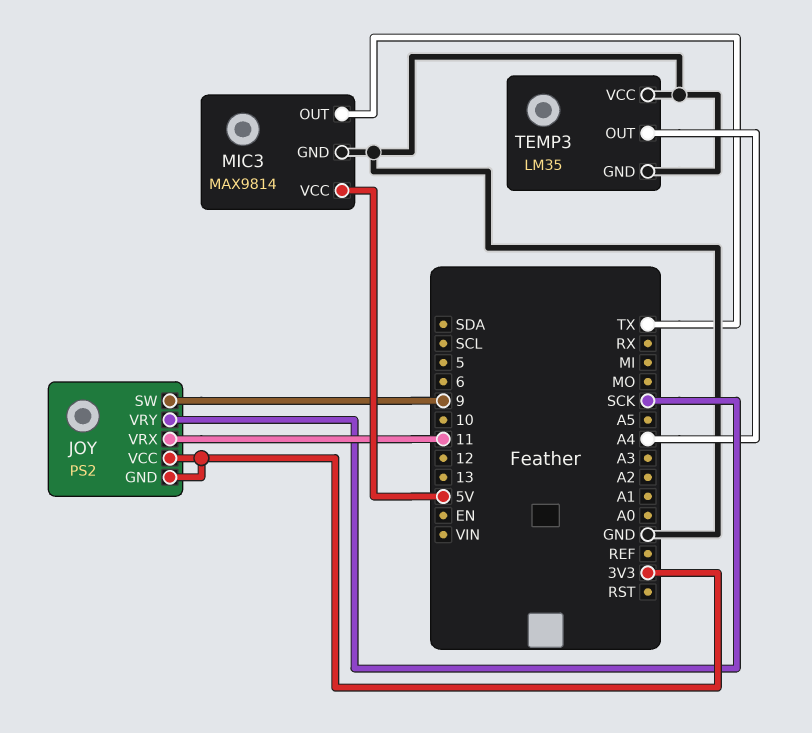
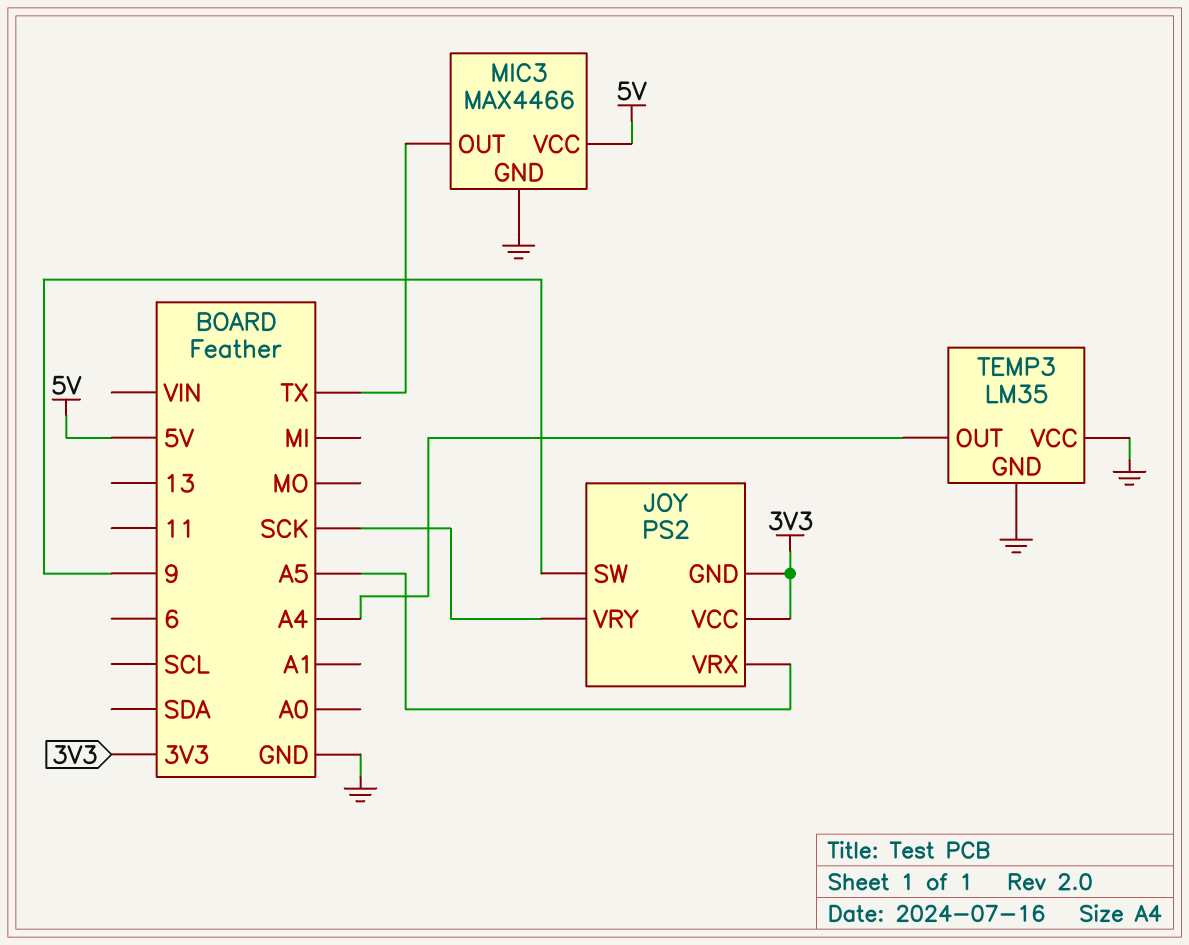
JOY pin VRX: 11 -> A5
MIC3: MAX9814 -> MAX4466

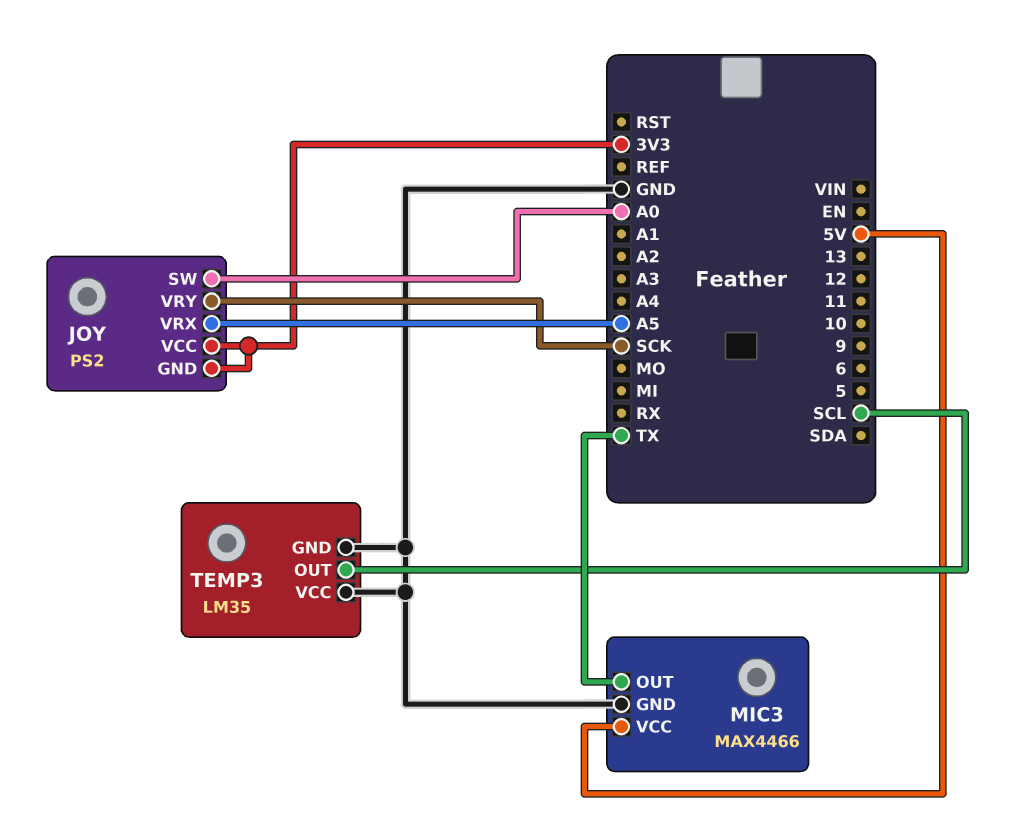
JOY pin SW: 9 -> A0
TEMP3 pin OUT: A4 -> SCL

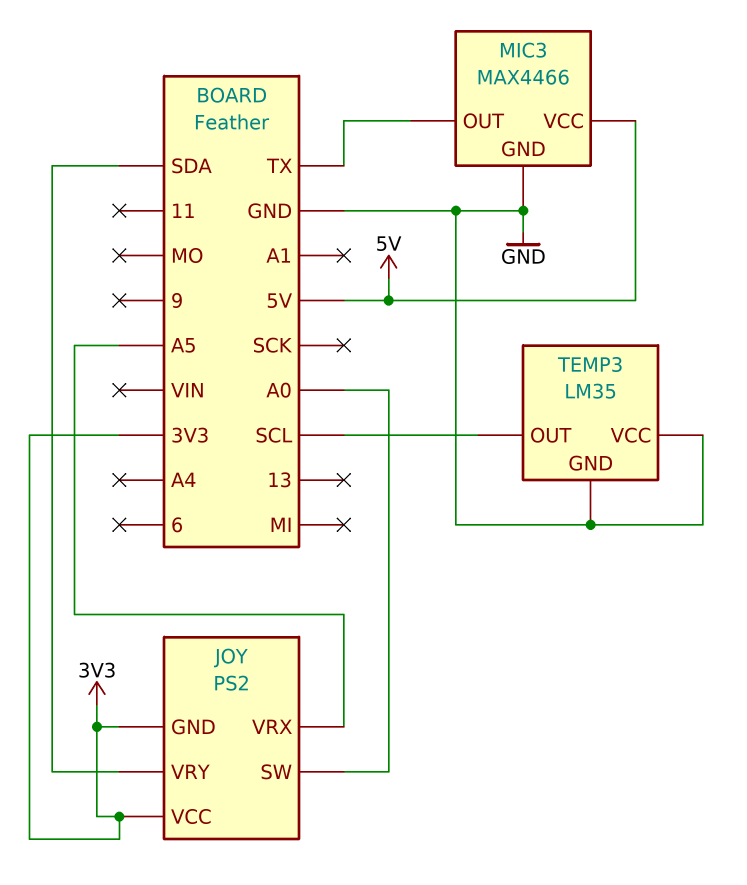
JOY pin VRY: SCK -> SDA

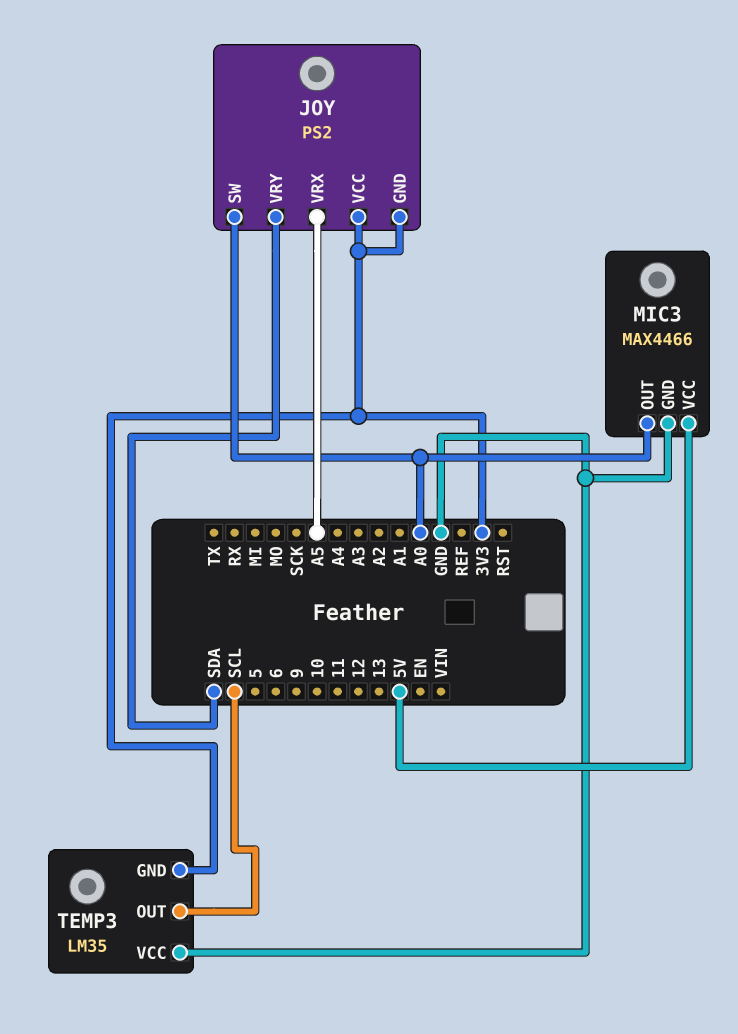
MIC3 pin OUT: TX -> A0
TEMP3 pin GND: GND -> 3V3

